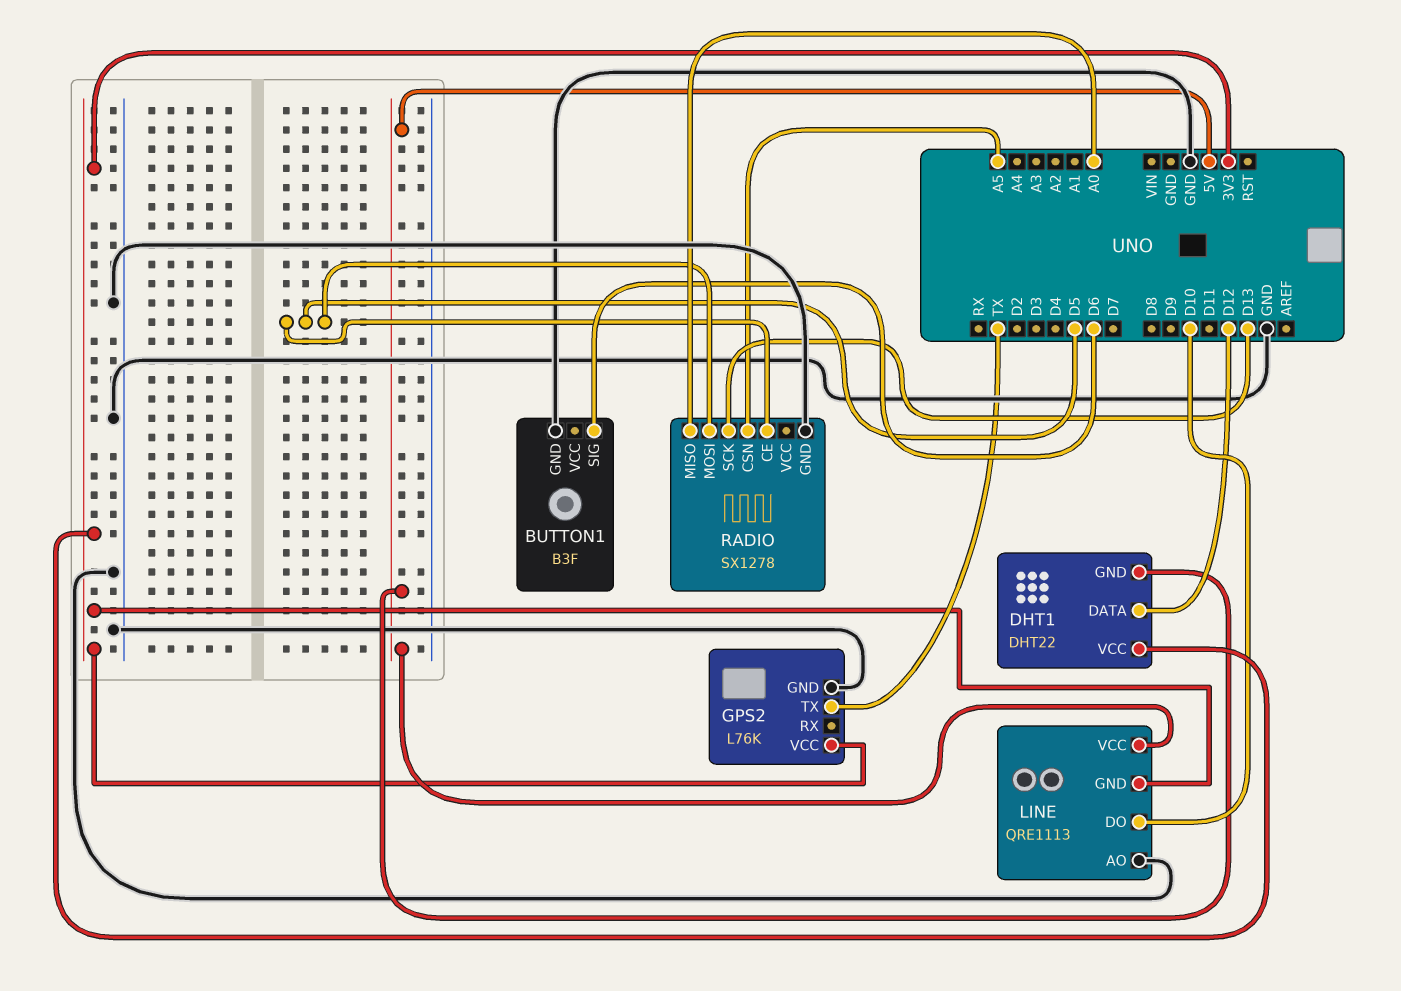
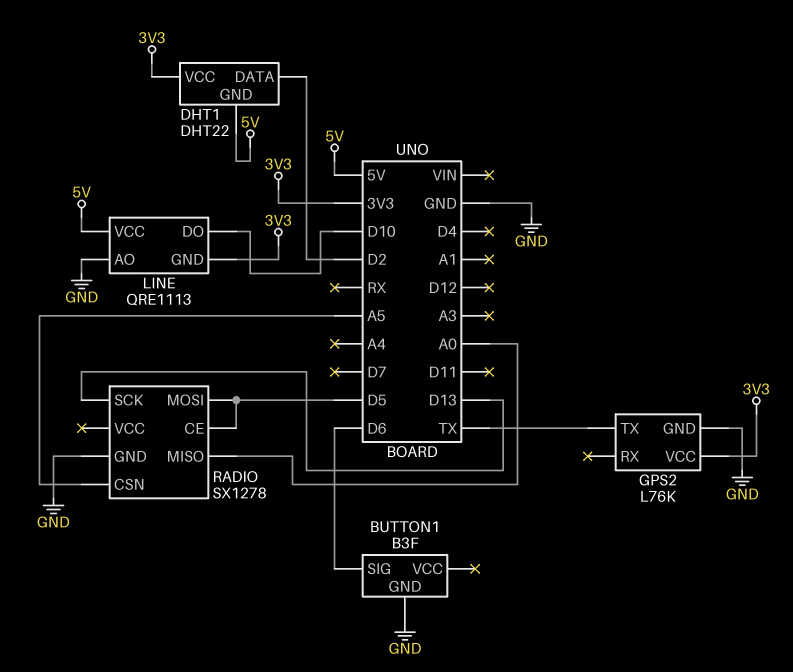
DHT1 pin DATA: D12 -> D2

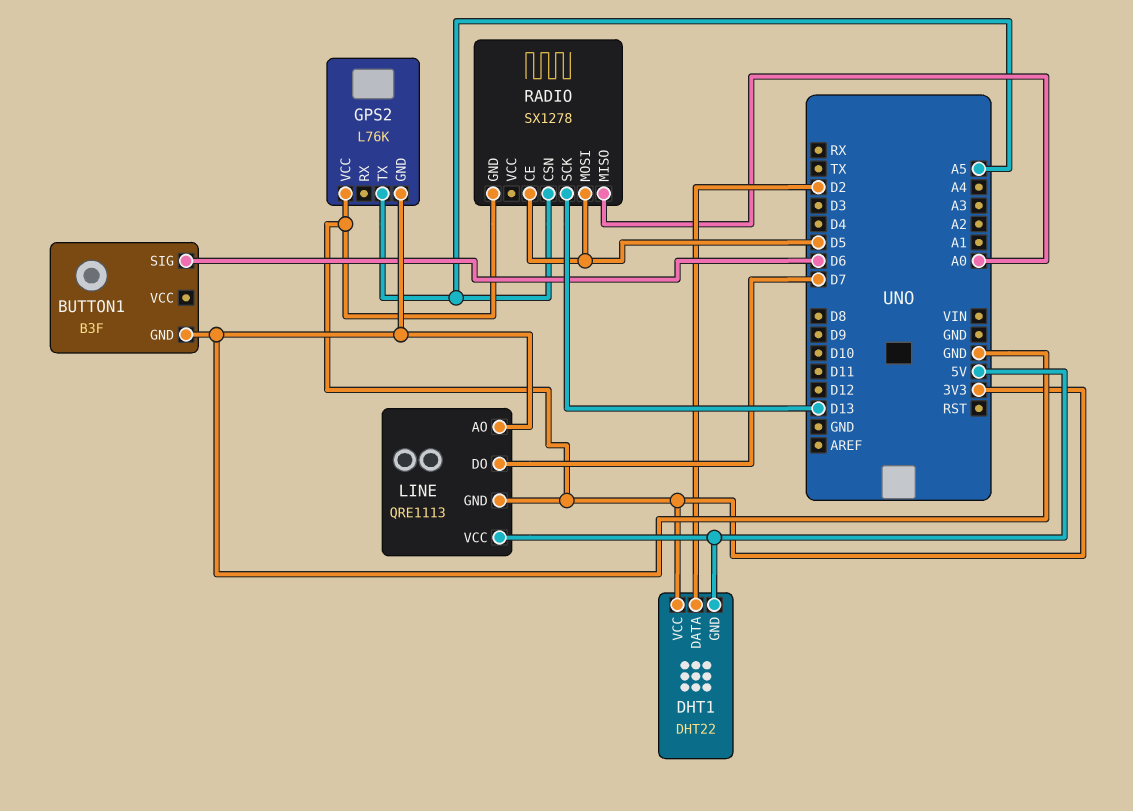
GPS2 pin TX: TX -> A5
LINE pin DO: D10 -> D7
RADIO pin GND: GND -> 3V3

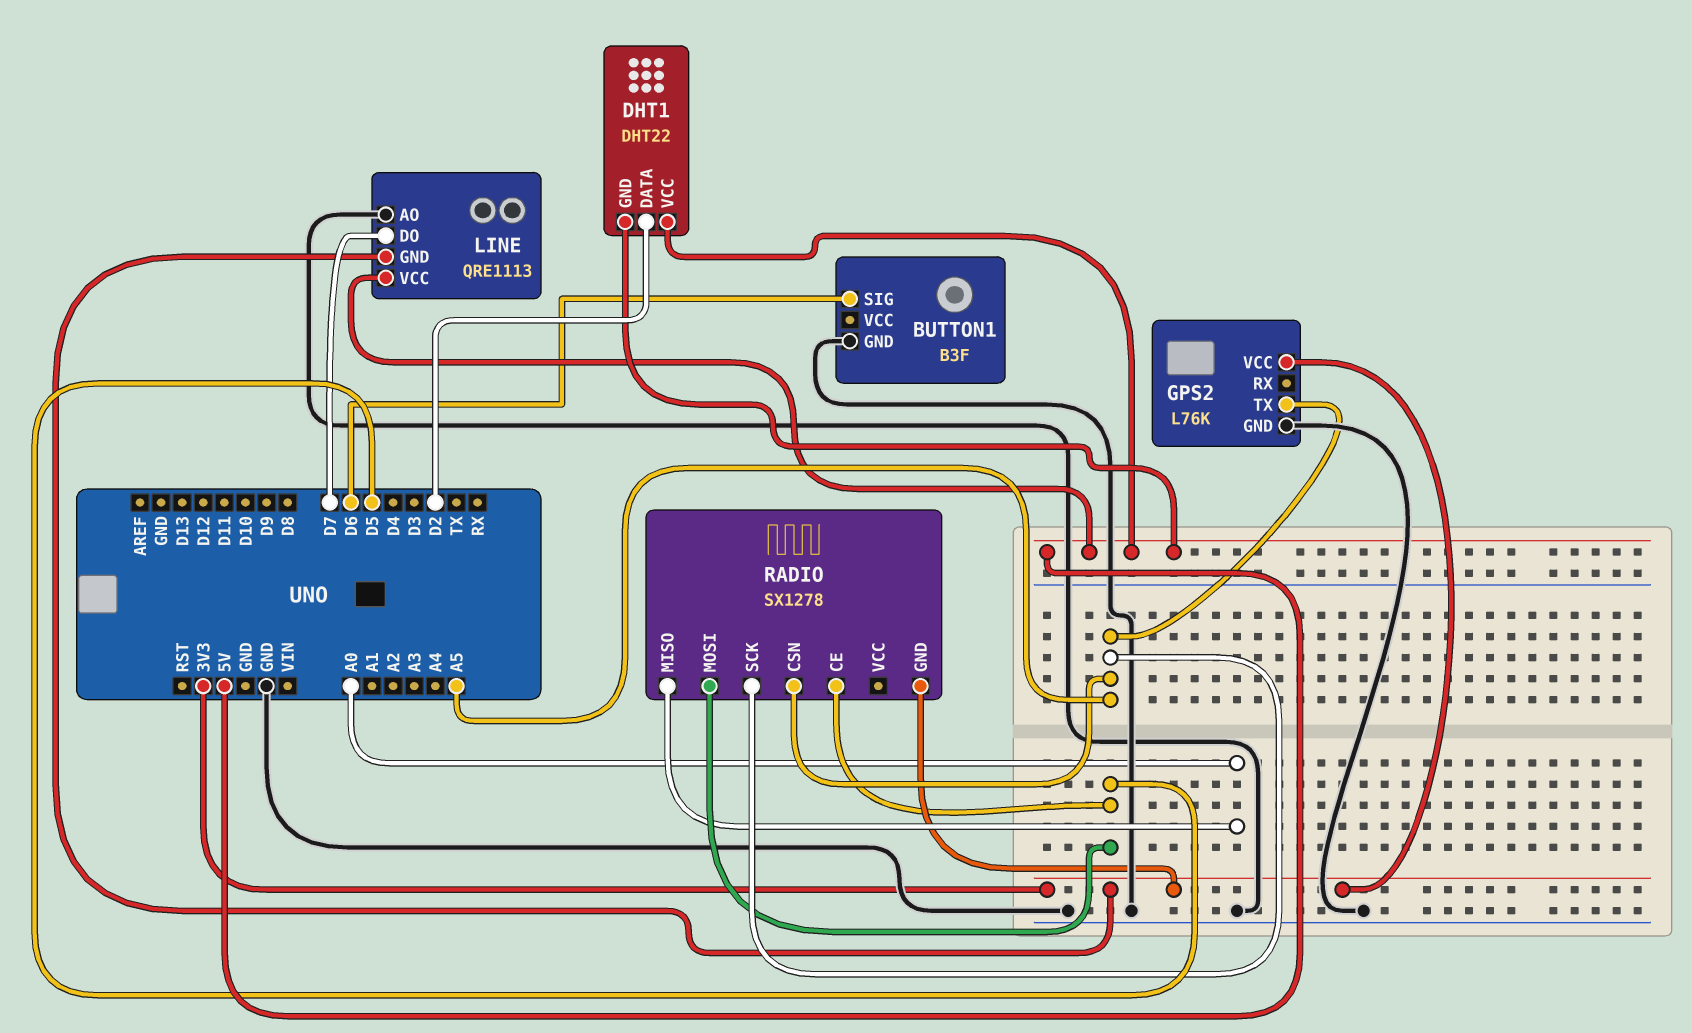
DHT1 pin VCC: 3V3 -> 5V
RADIO pin SCK: D13 -> A5

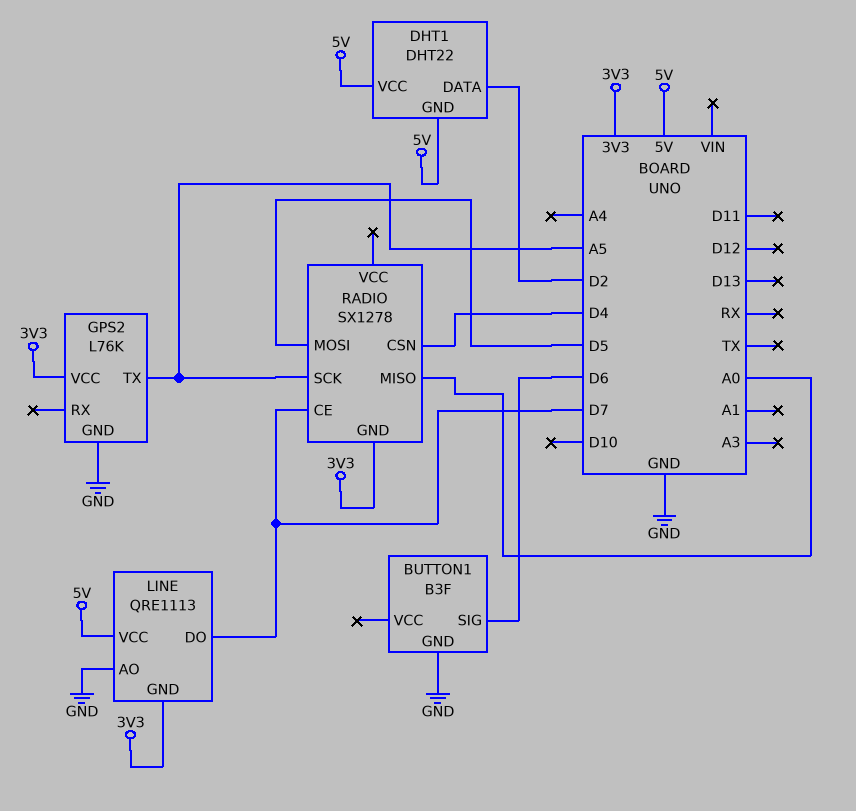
RADIO pin CE: D5 -> D7
RADIO pin CSN: A5 -> D4

